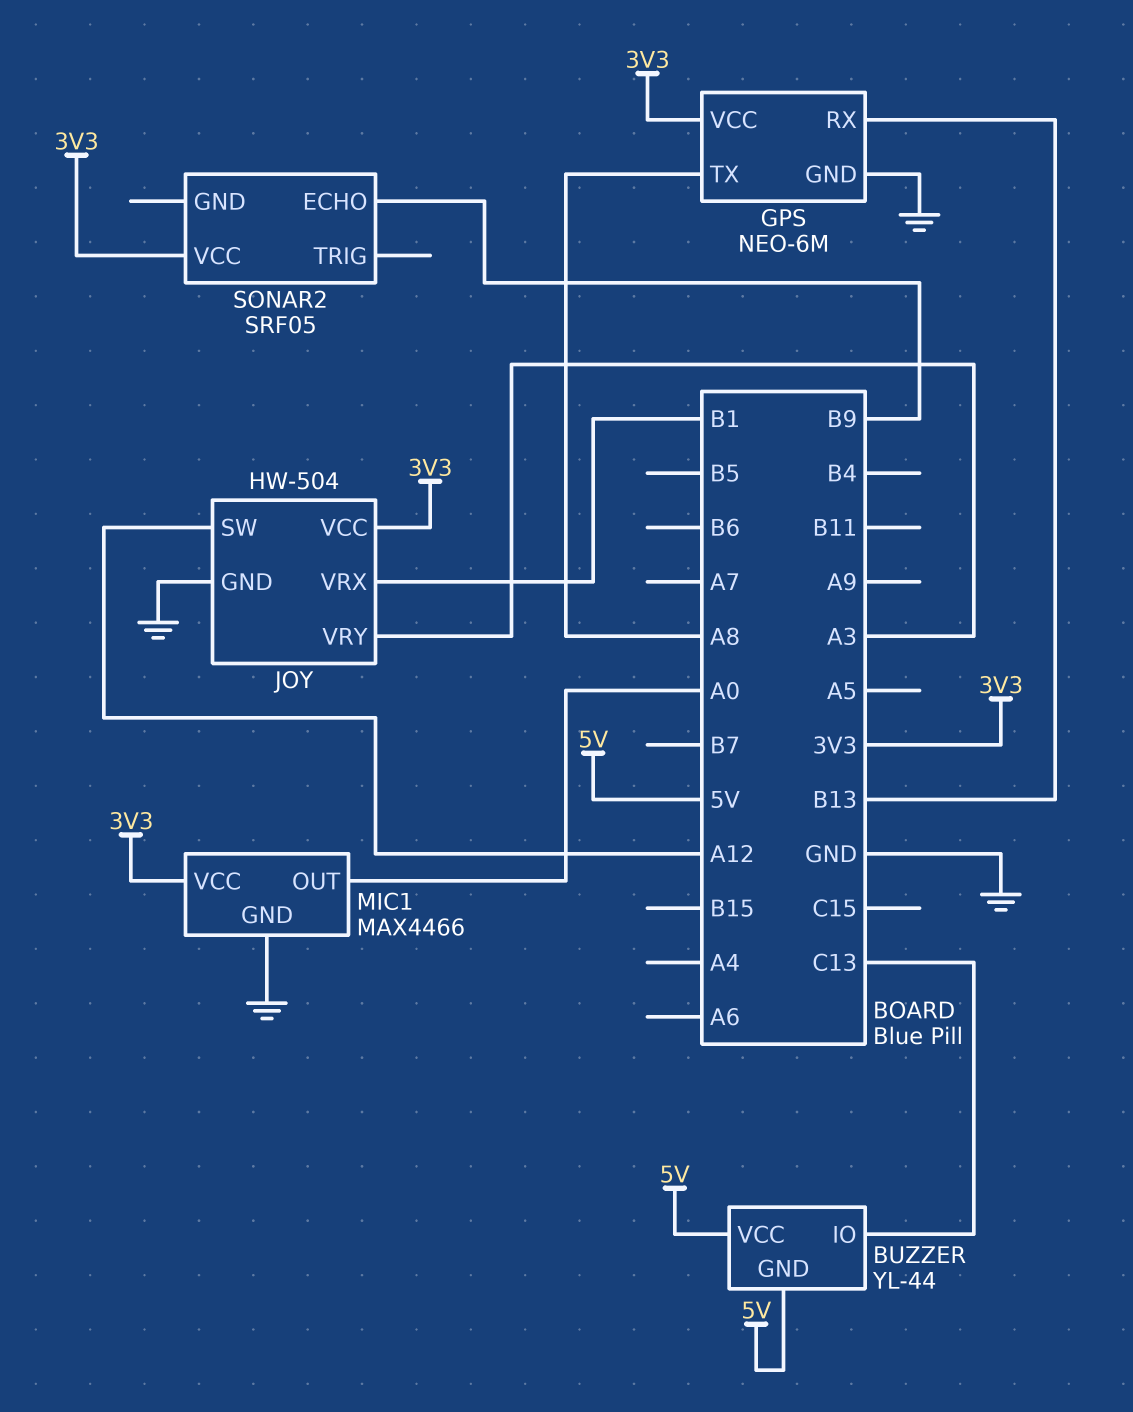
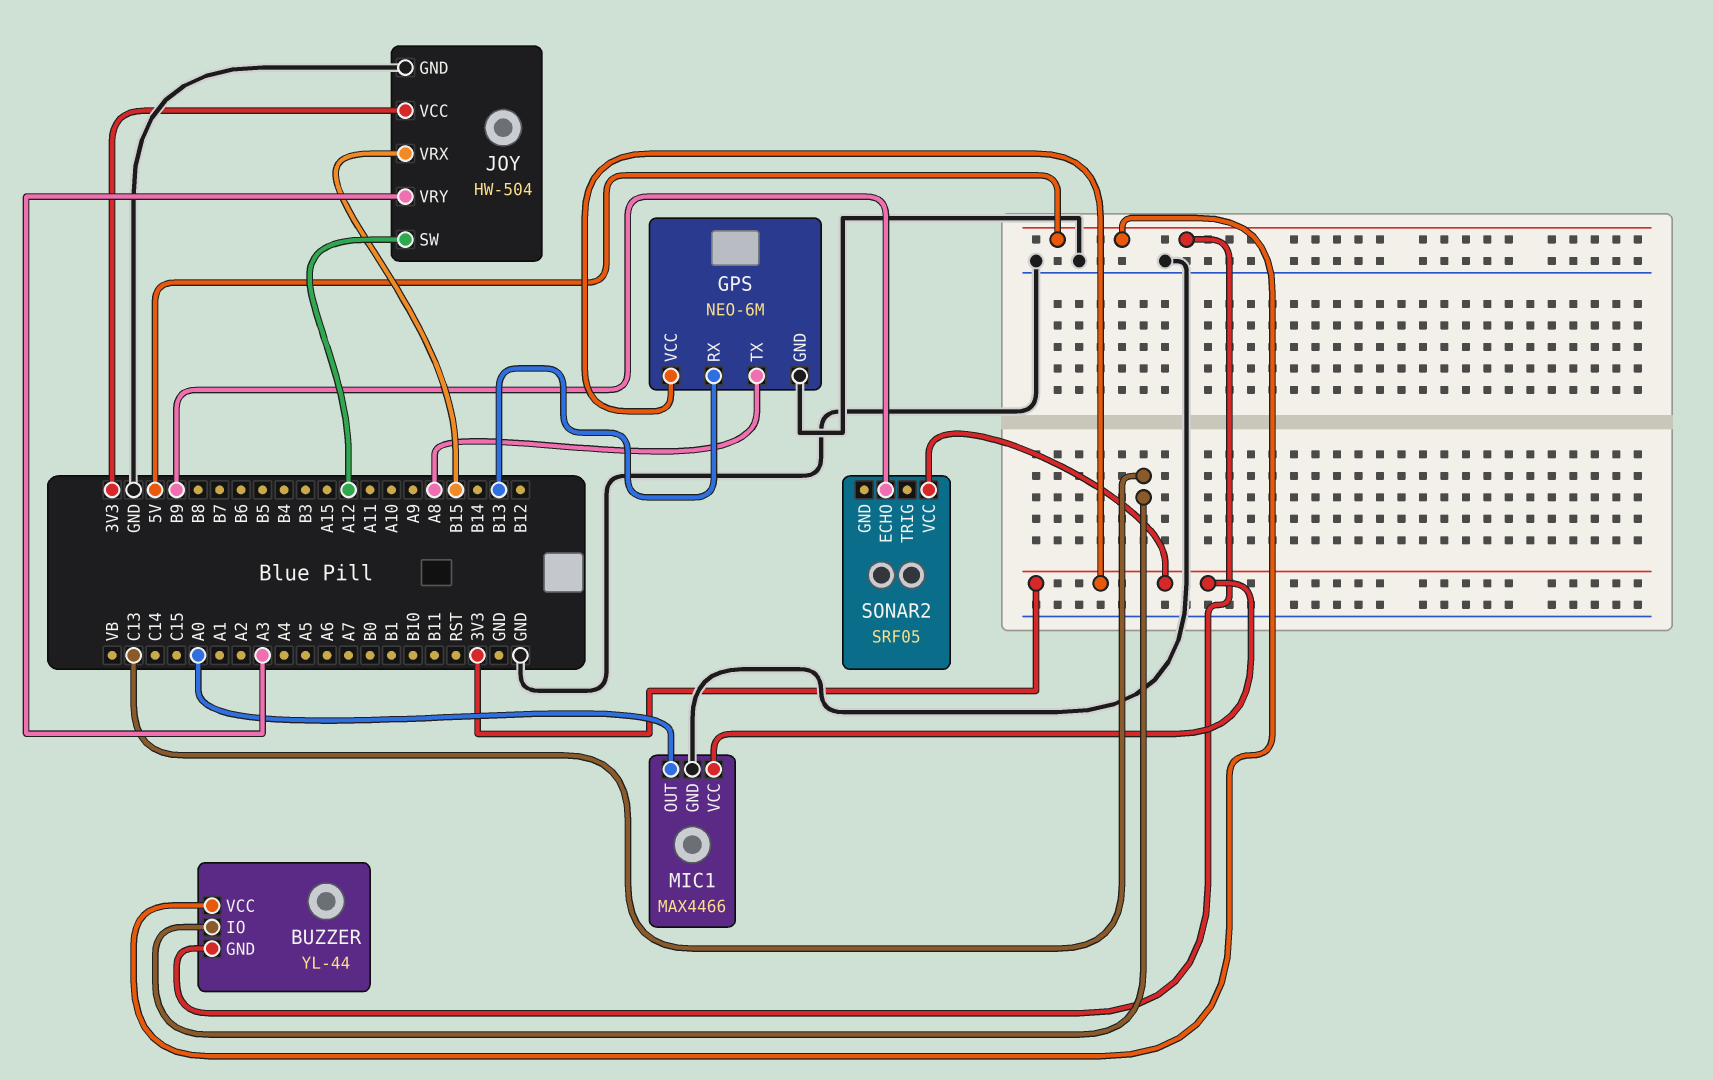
JOY pin VRX: B1 -> B15

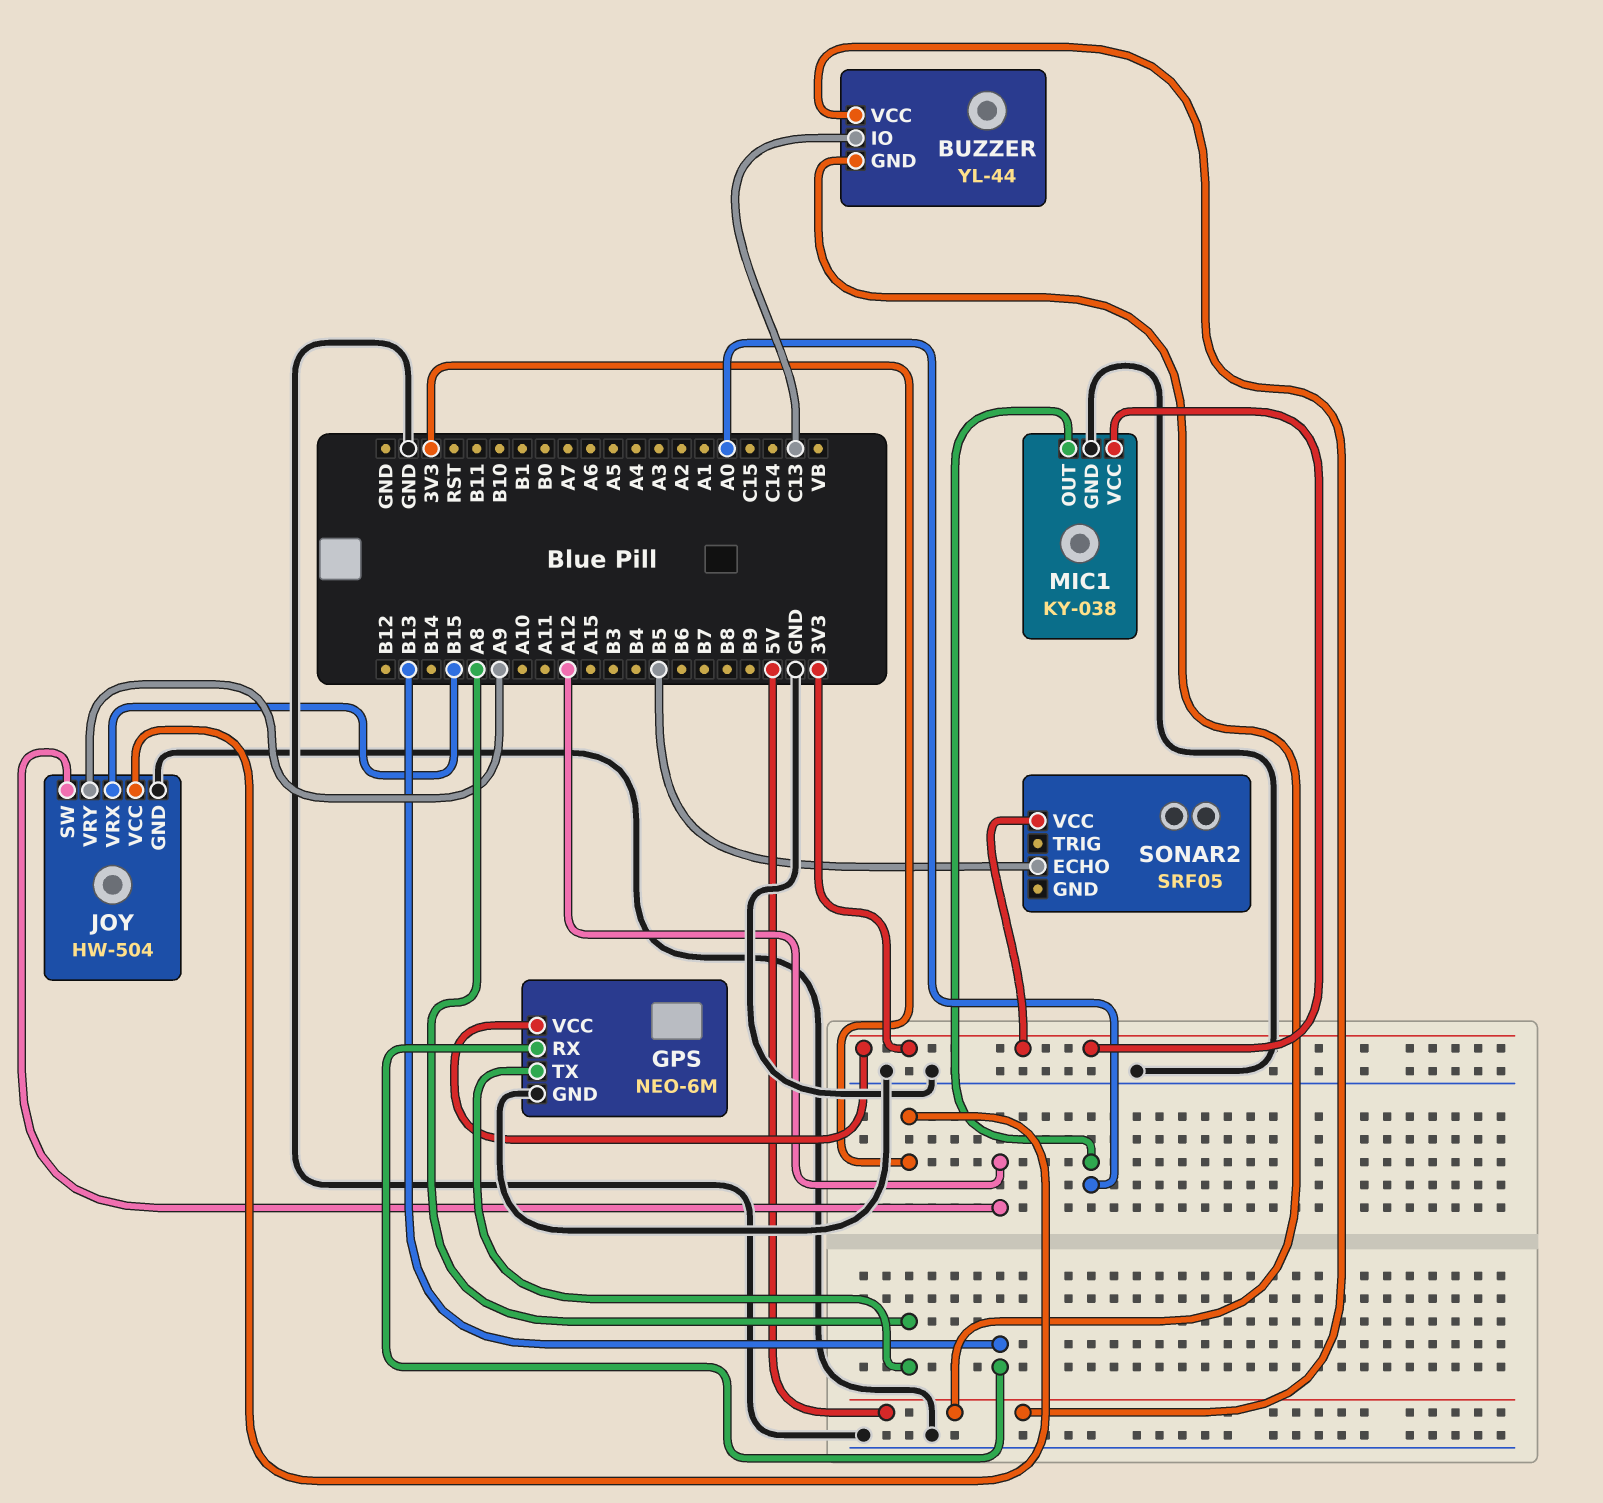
JOY pin VRY: A3 -> A9
MIC1: MAX4466 -> KY-038
SONAR2 pin ECHO: B9 -> B5

